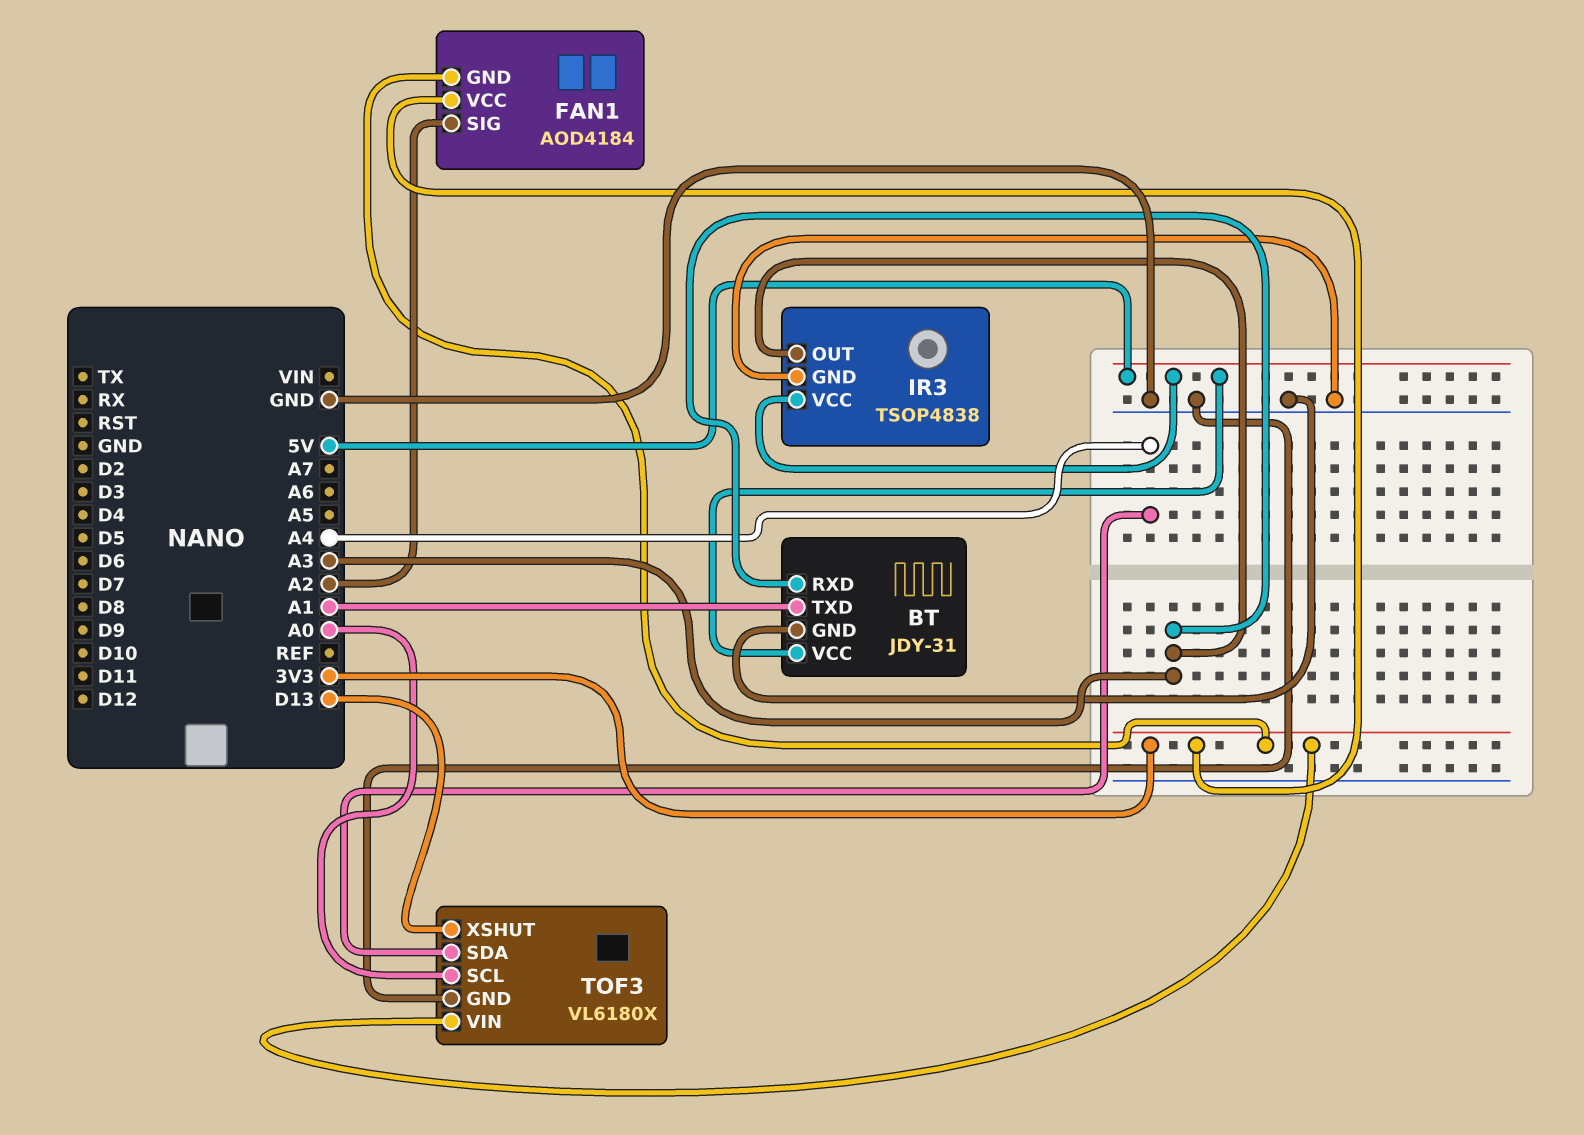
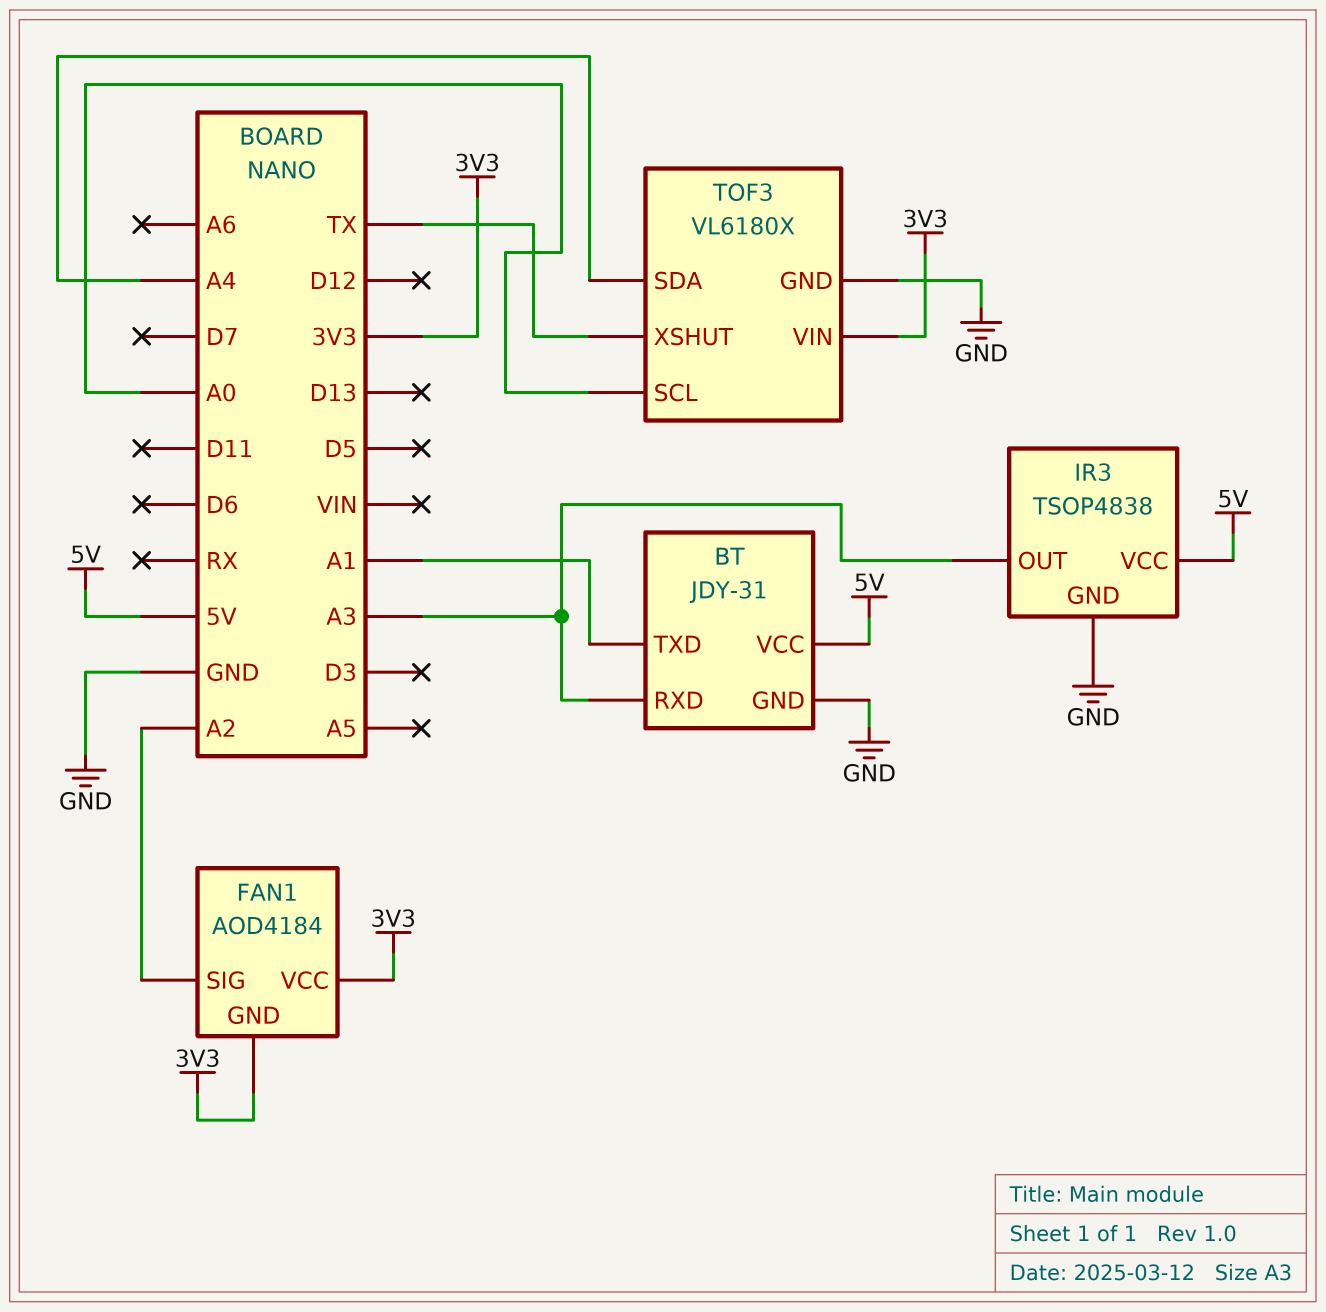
TOF3 pin XSHUT: D13 -> TX

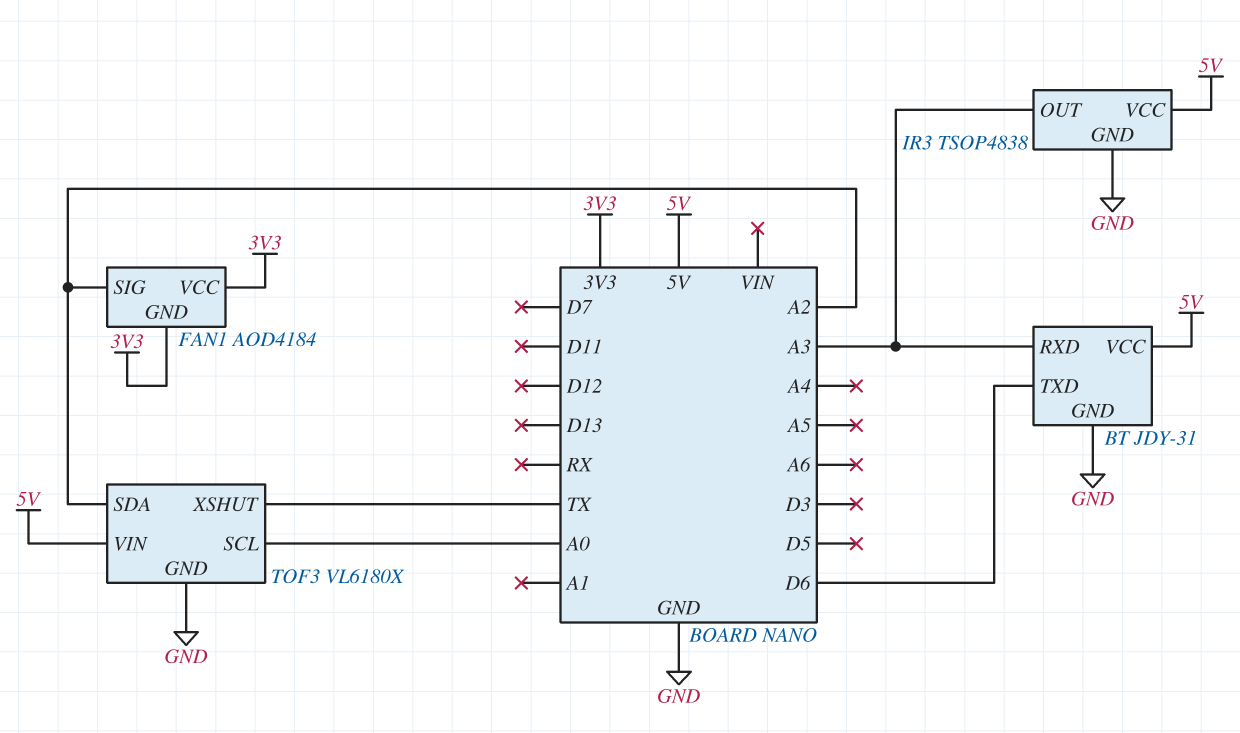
BT pin TXD: A1 -> D6
TOF3 pin SDA: A4 -> A2
TOF3 pin VIN: 3V3 -> 5V

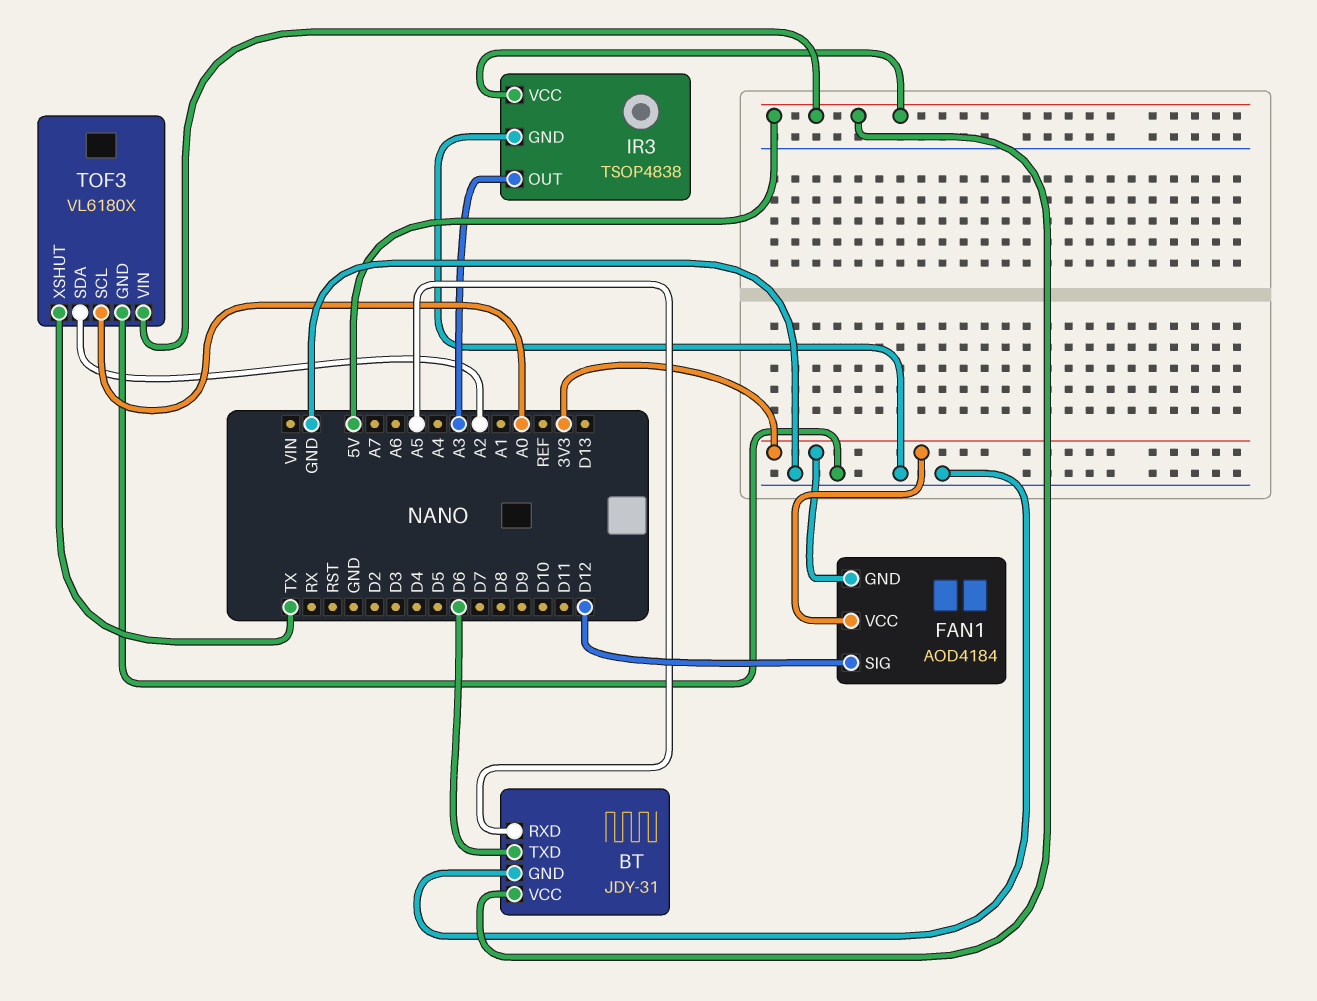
BT pin RXD: A3 -> A5
FAN1 pin SIG: A2 -> D12

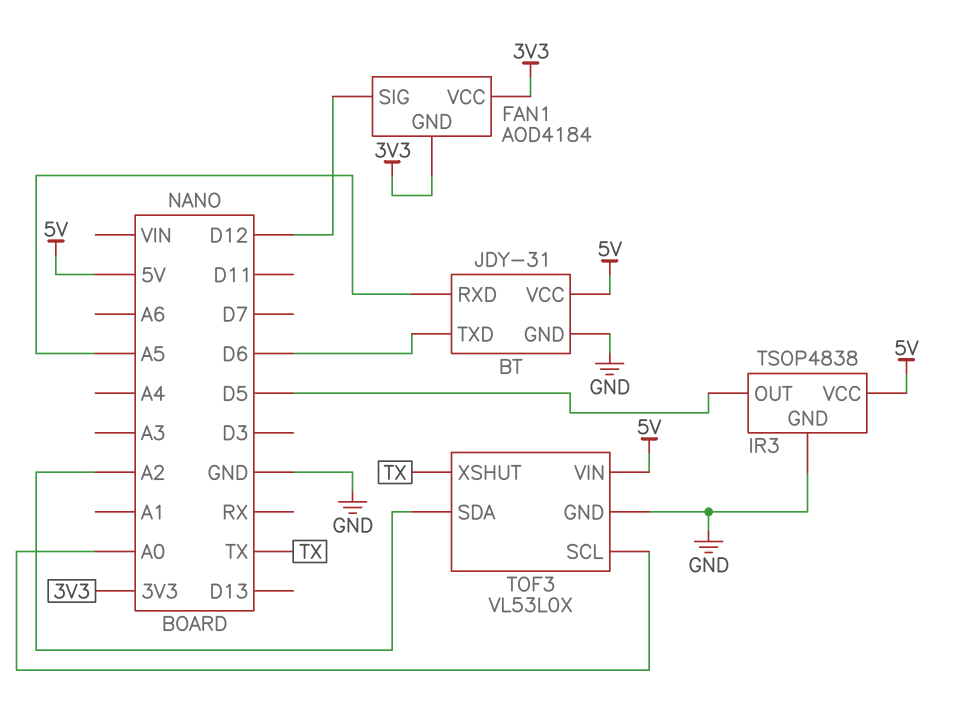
IR3 pin OUT: A3 -> D5
TOF3: VL6180X -> VL53L0X

